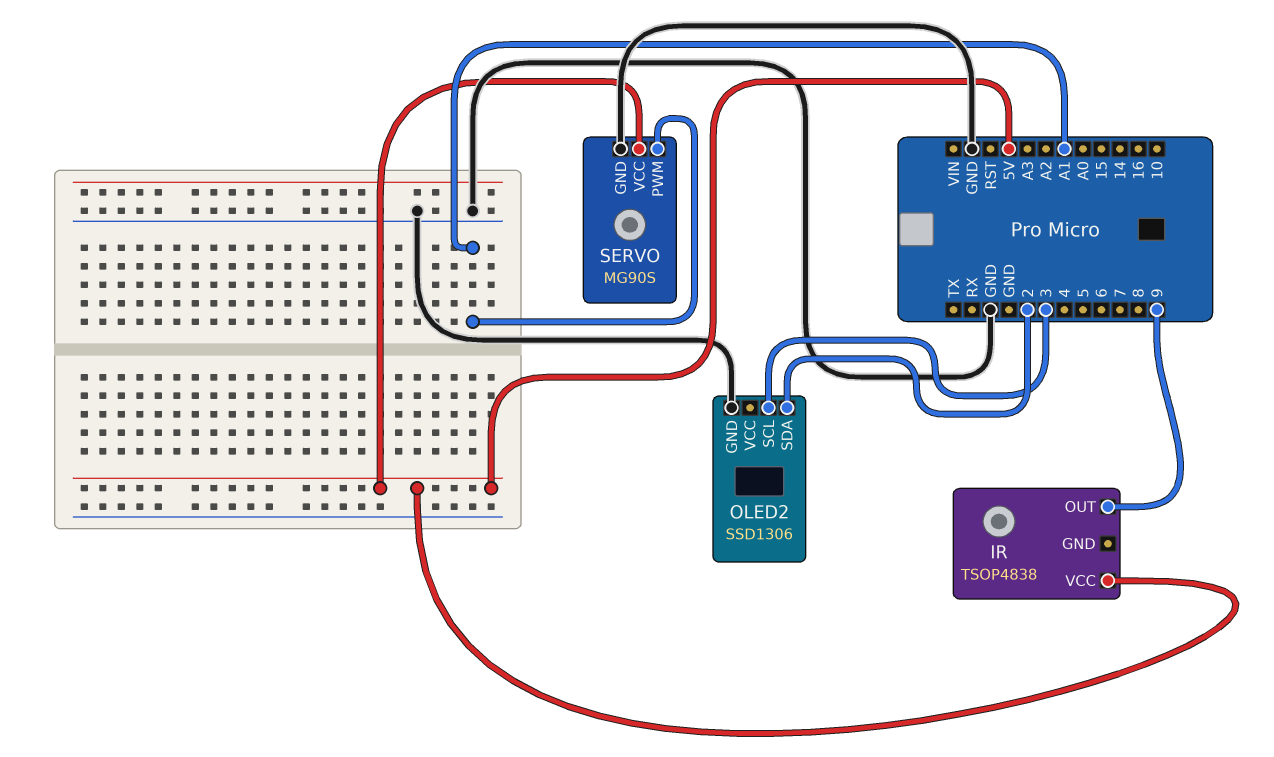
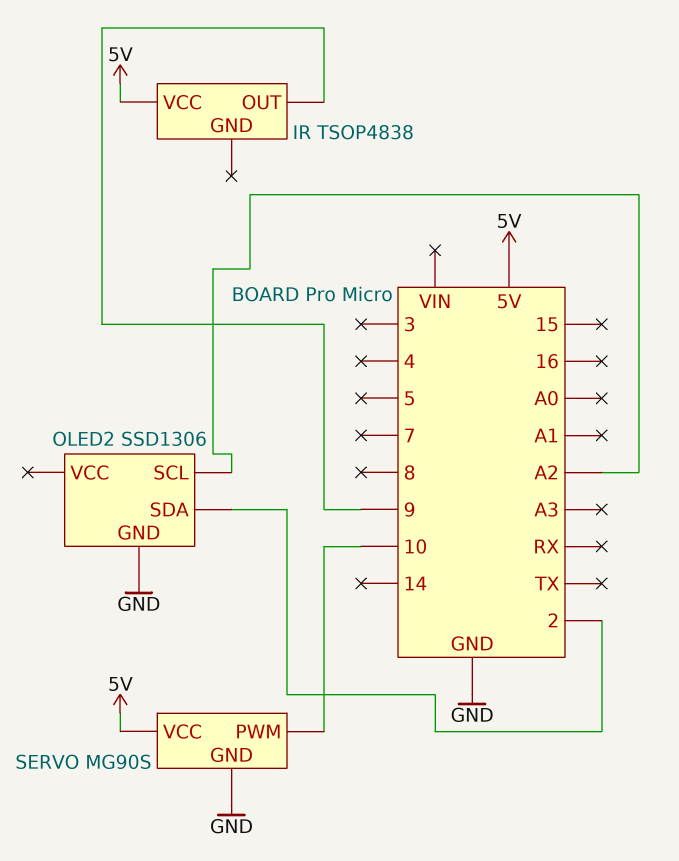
OLED2 pin SCL: 3 -> A2
SERVO pin PWM: A1 -> 10

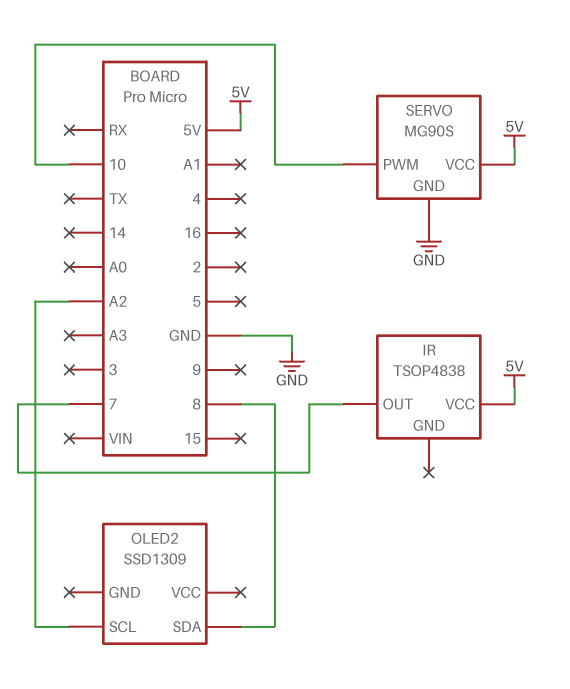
IR pin OUT: 9 -> 7
OLED2: SSD1306 -> SSD1309
OLED2 pin GND: GND -> none
OLED2 pin SDA: 2 -> 8

